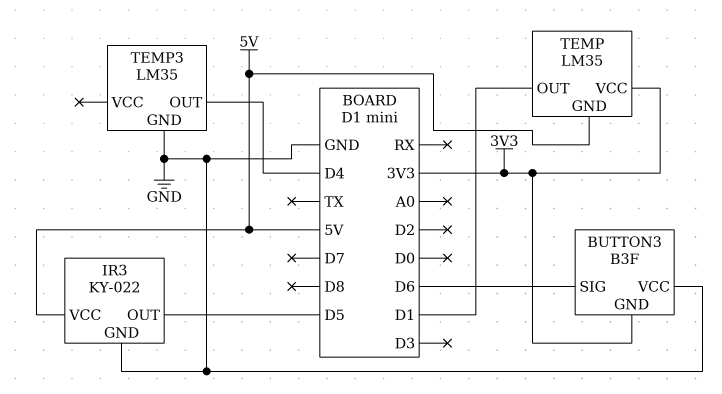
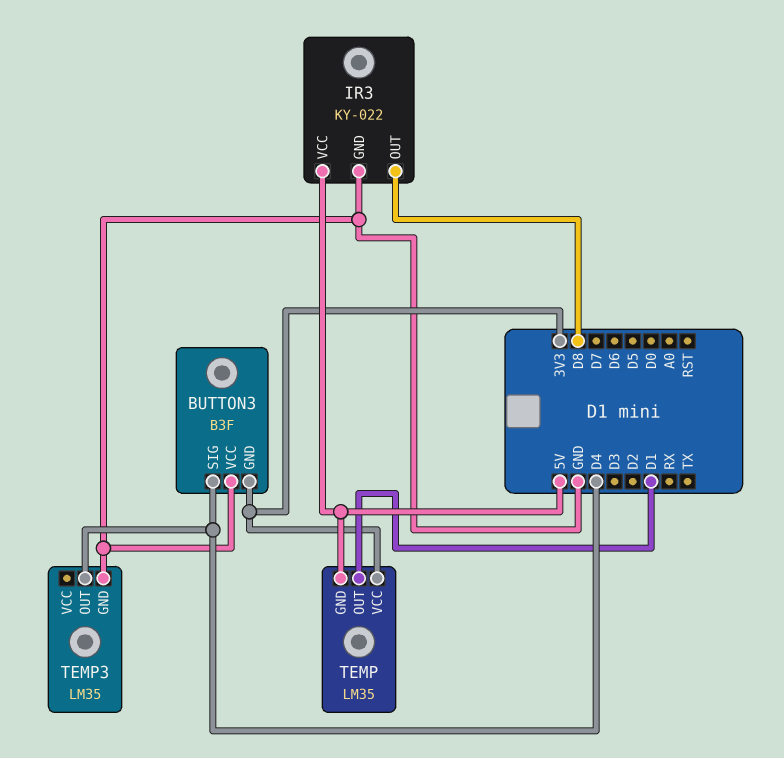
BUTTON3 pin SIG: D6 -> D4
IR3 pin OUT: D5 -> D8

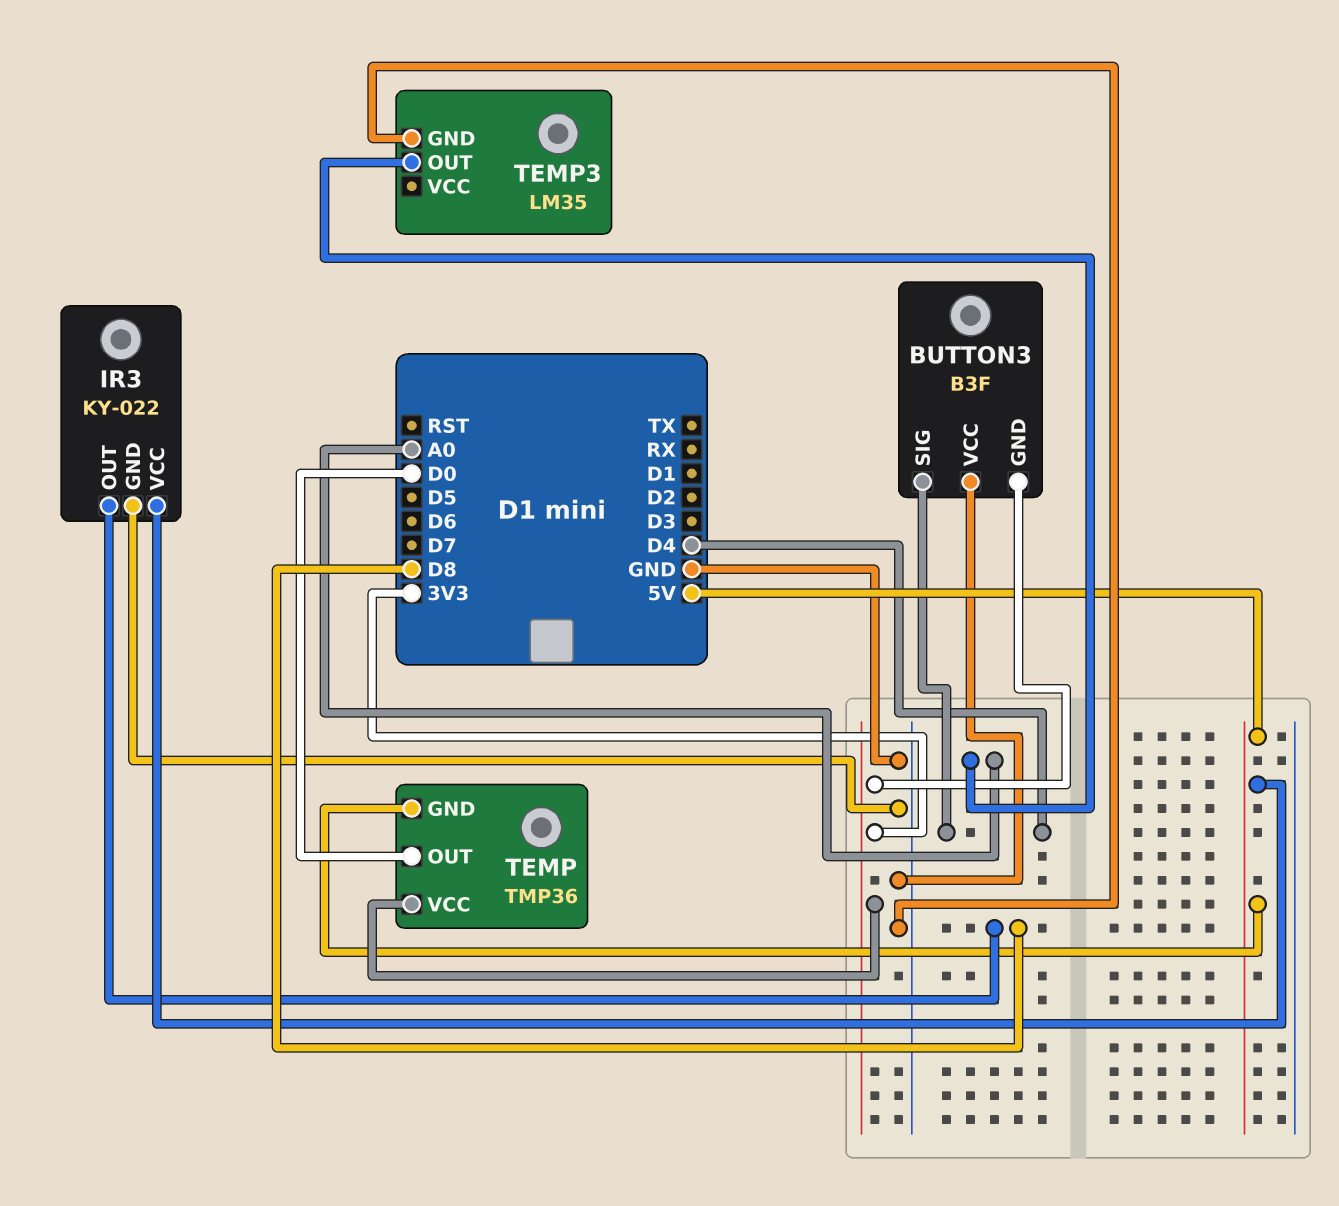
TEMP: LM35 -> TMP36
TEMP pin OUT: D1 -> D0
TEMP3 pin OUT: D4 -> A0

